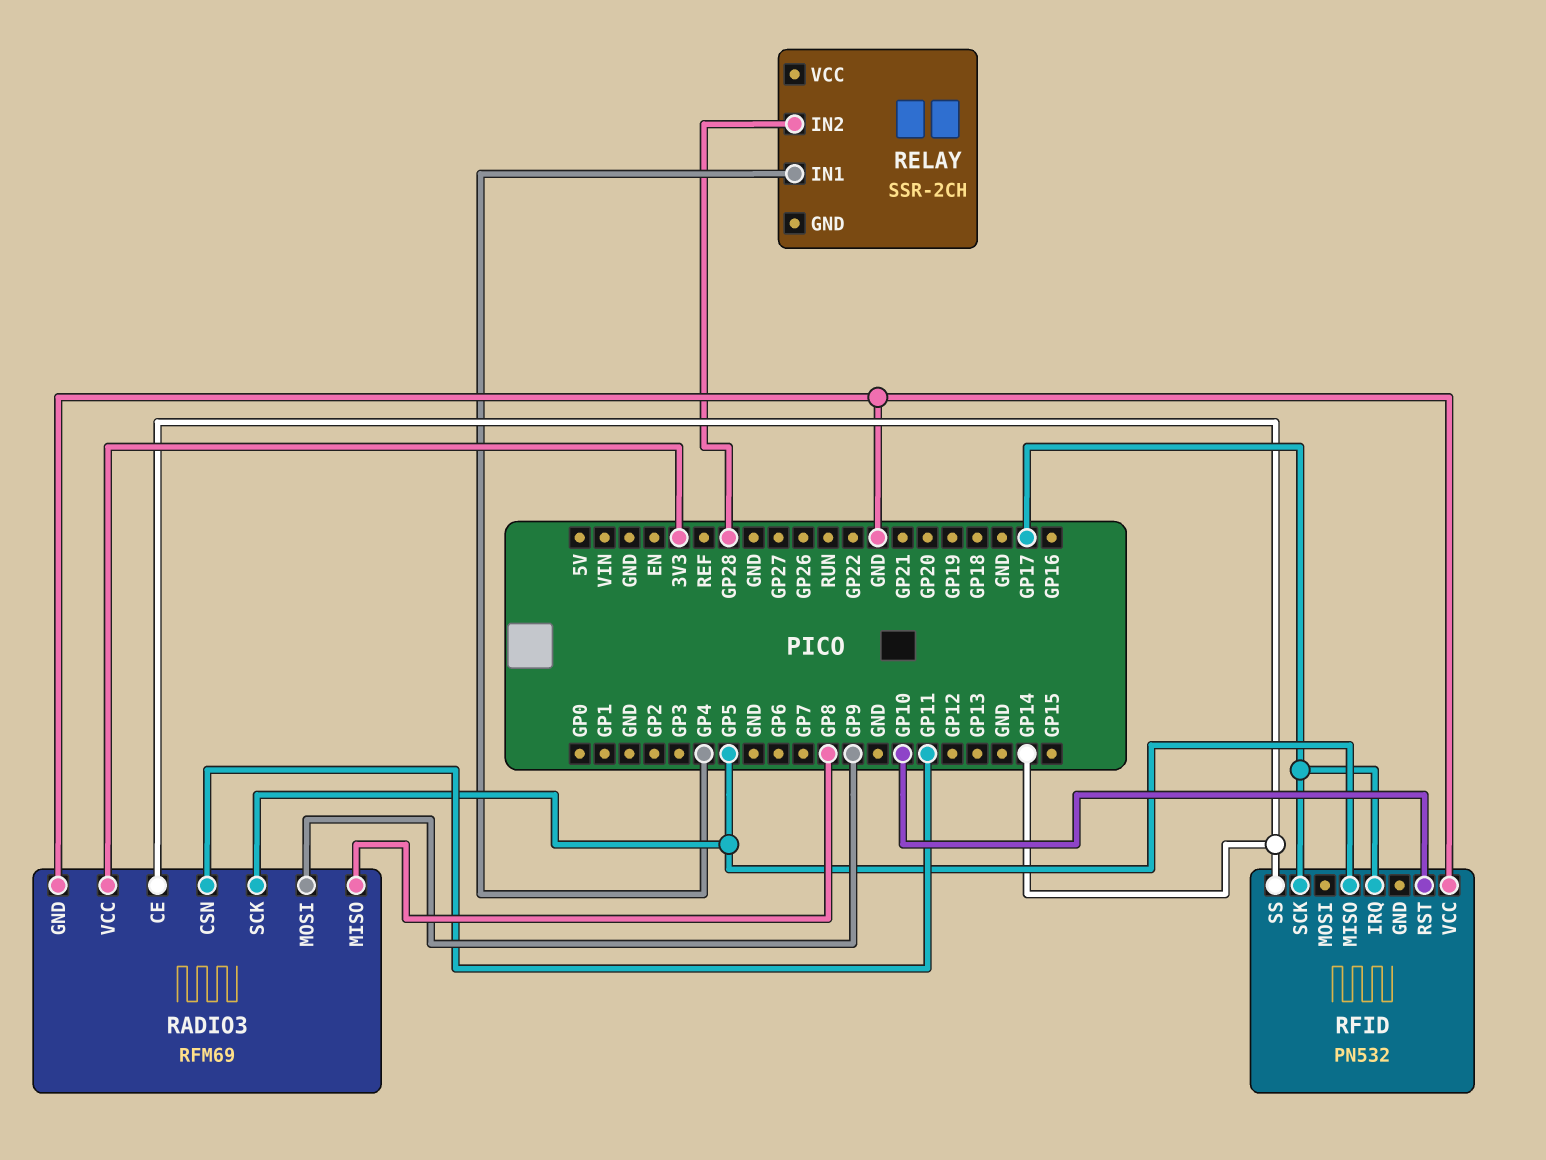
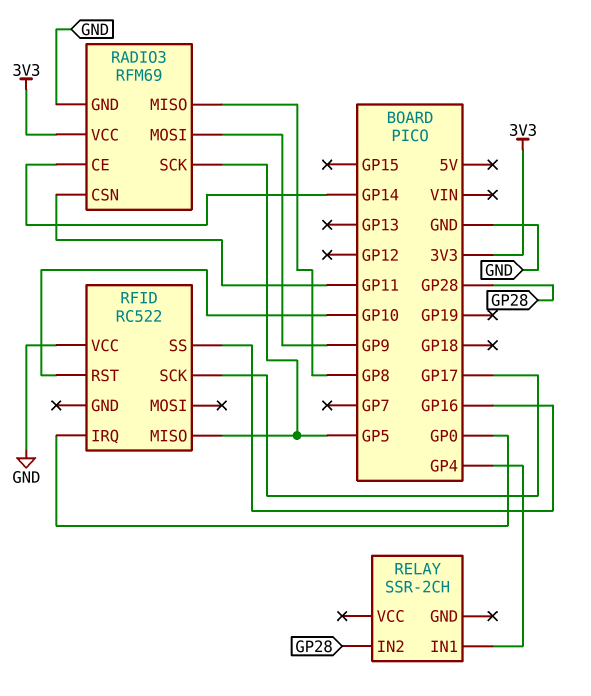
RFID: PN532 -> RC522
RFID pin IRQ: GP17 -> GP0
RFID pin SS: GP14 -> GP16

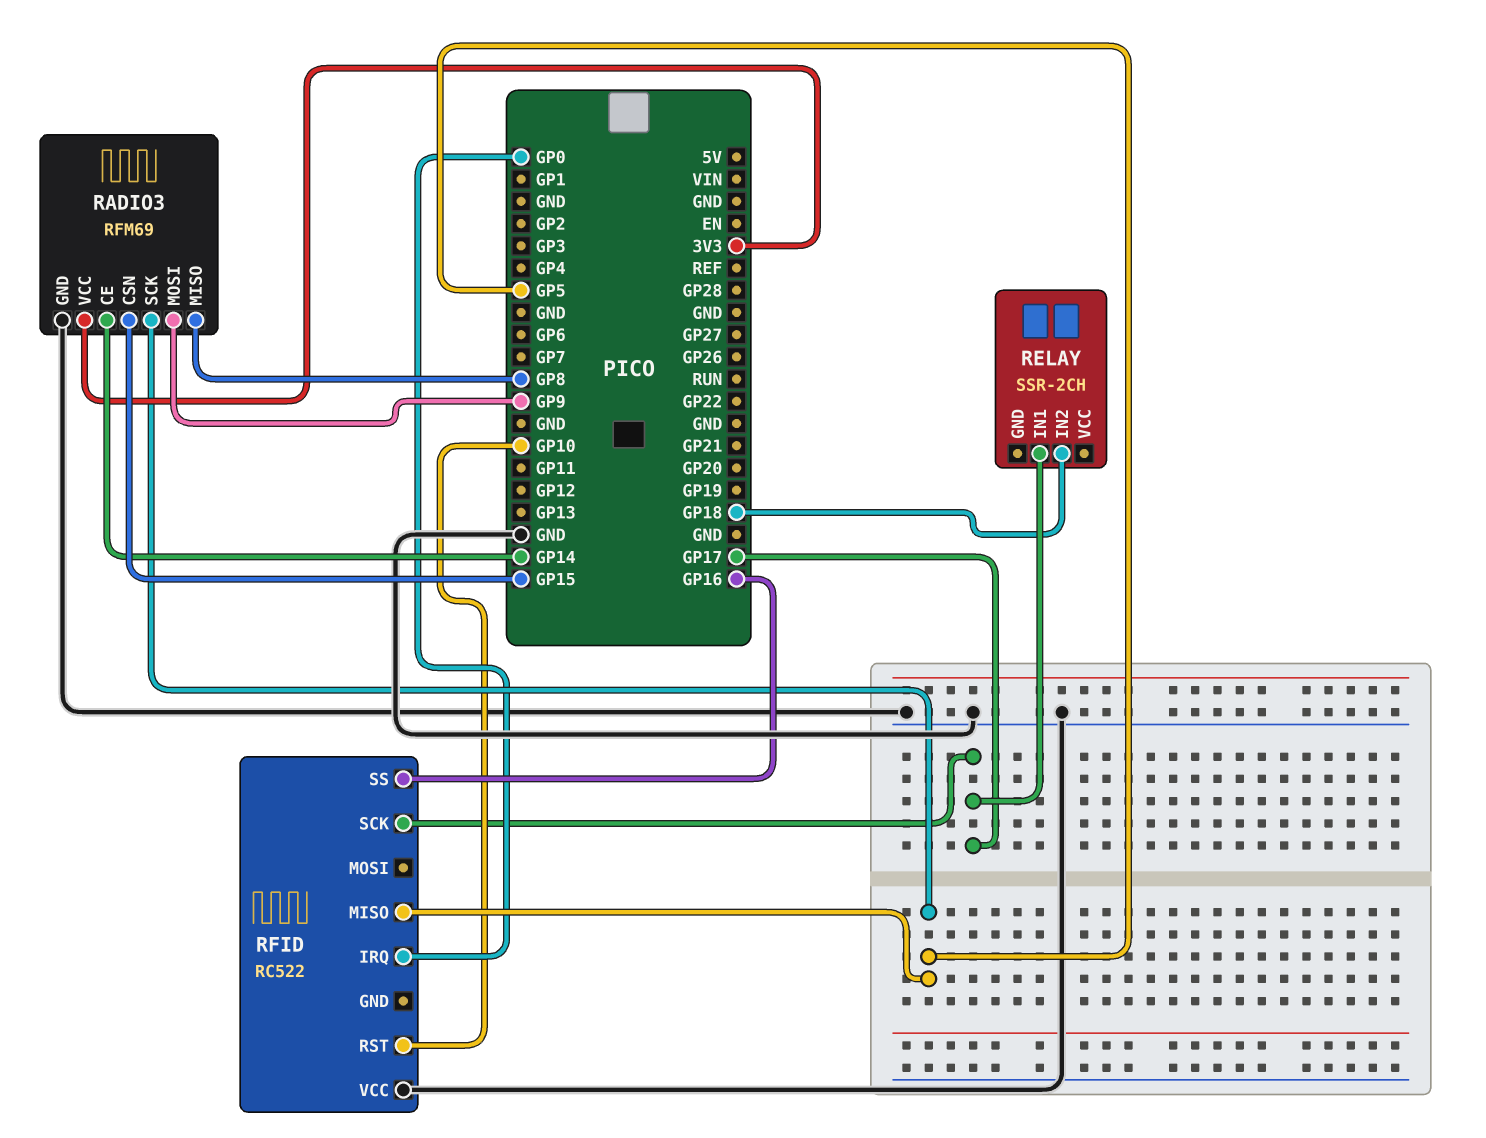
RADIO3 pin CSN: GP11 -> GP15
RELAY pin IN1: GP4 -> GP17
RELAY pin IN2: GP28 -> GP18

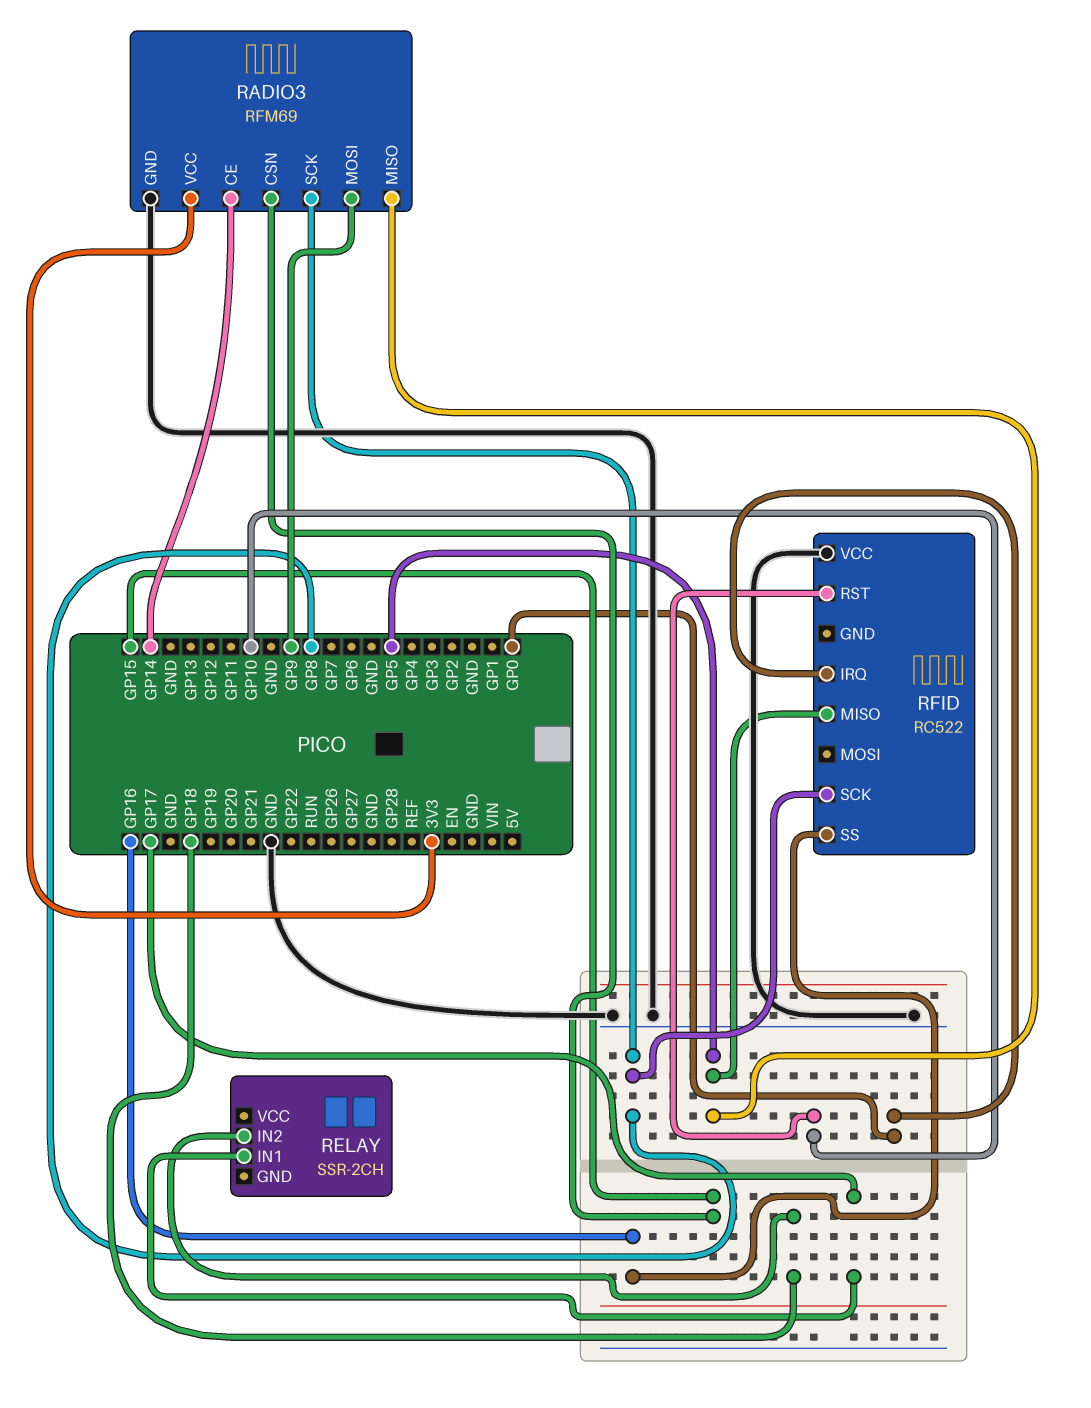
RADIO3 pin MISO: GP8 -> GP5
RADIO3 pin SCK: GP5 -> GP8
RFID pin SCK: GP17 -> GP8

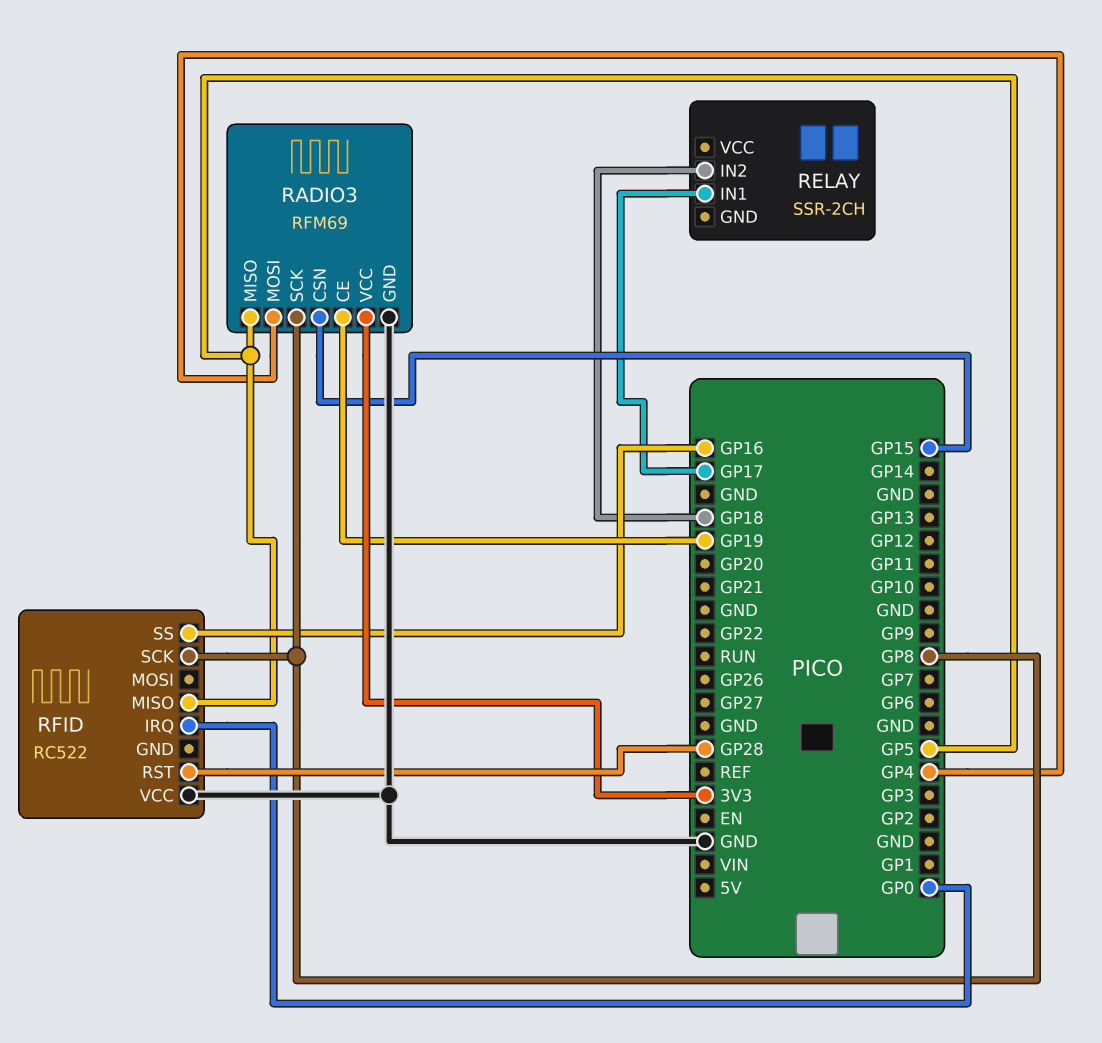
RADIO3 pin CE: GP14 -> GP19
RADIO3 pin MOSI: GP9 -> GP4
RFID pin RST: GP10 -> GP28

